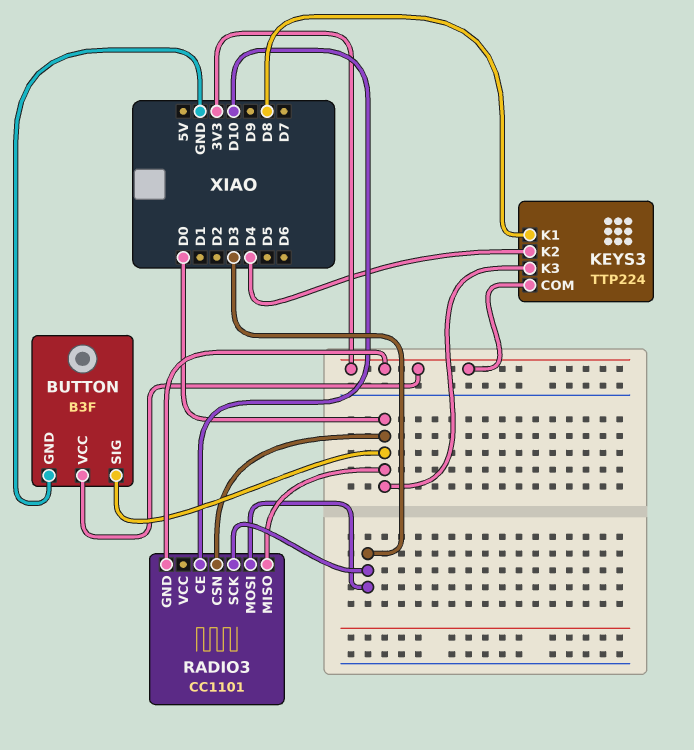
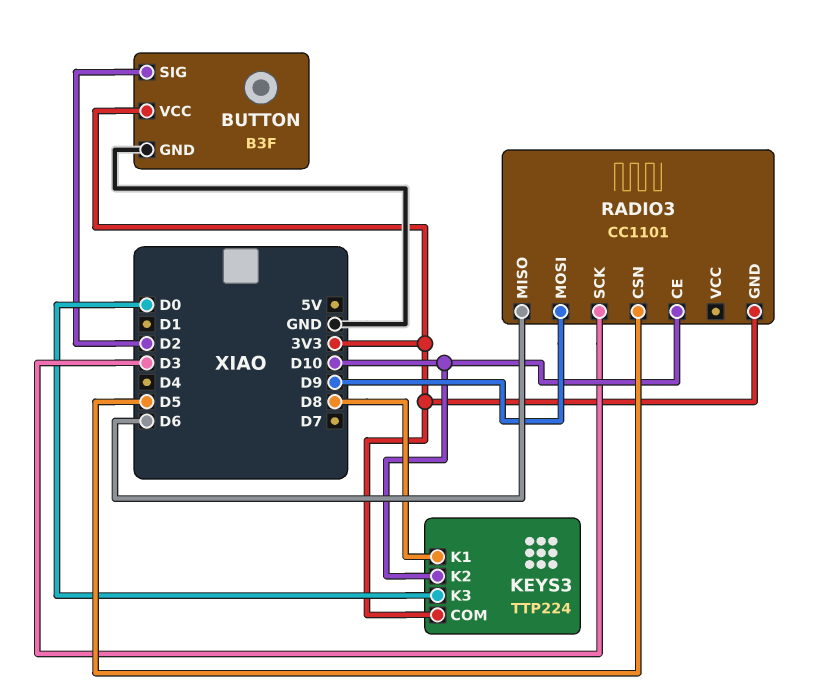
BUTTON pin SIG: D0 -> D2
KEYS3 pin K2: D4 -> D10
RADIO3 pin CSN: D0 -> D5
RADIO3 pin MISO: D0 -> D6
RADIO3 pin MOSI: D3 -> D9

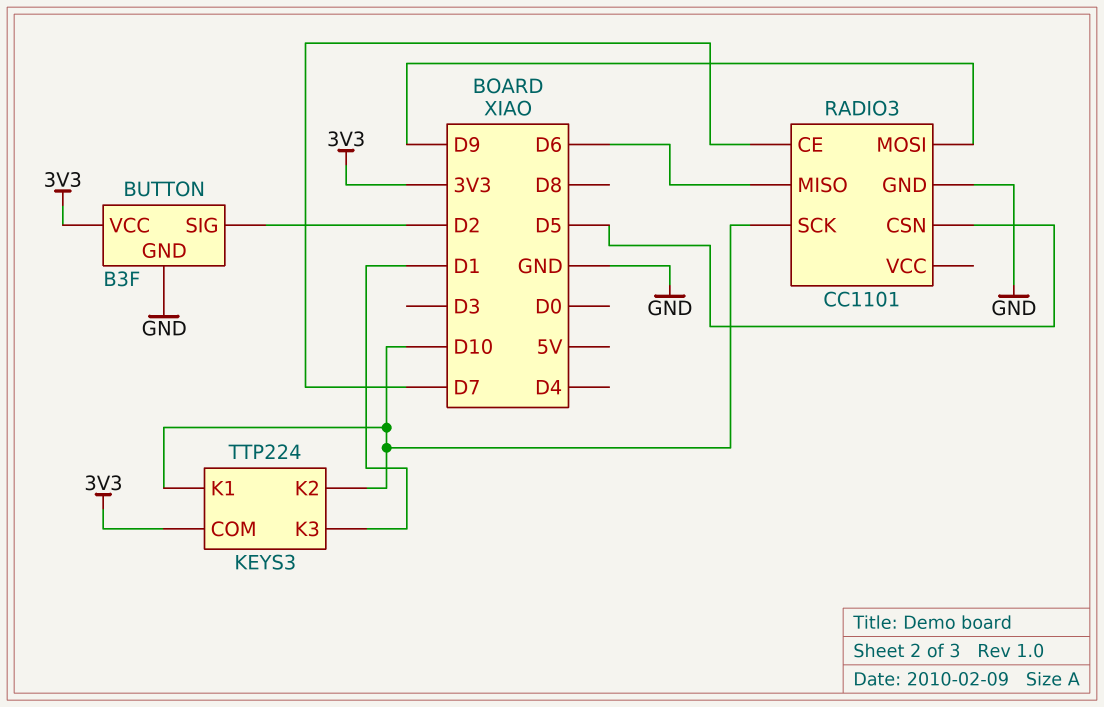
KEYS3 pin K1: D8 -> D10
KEYS3 pin K3: D0 -> D1
RADIO3 pin CE: D10 -> D7
RADIO3 pin GND: 3V3 -> GND
RADIO3 pin SCK: D3 -> D10

